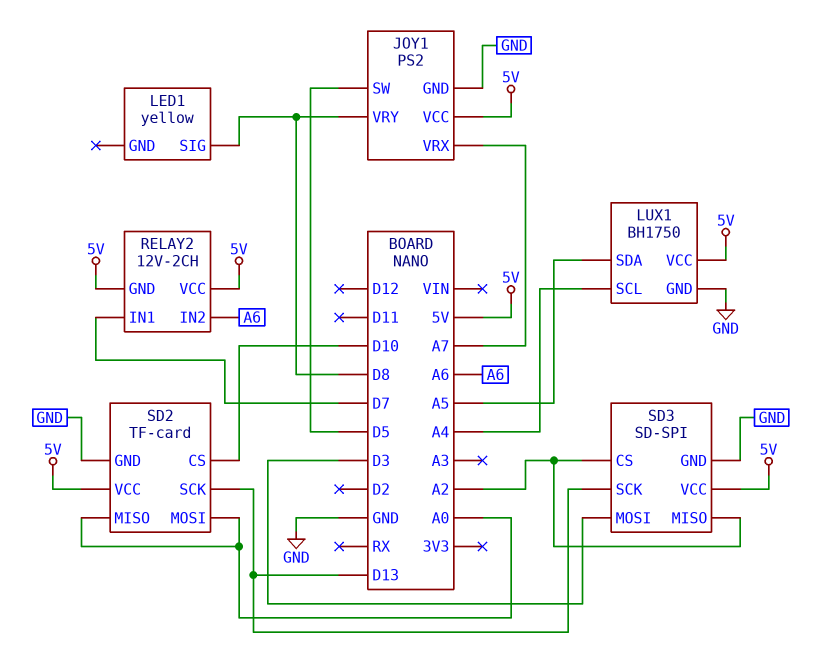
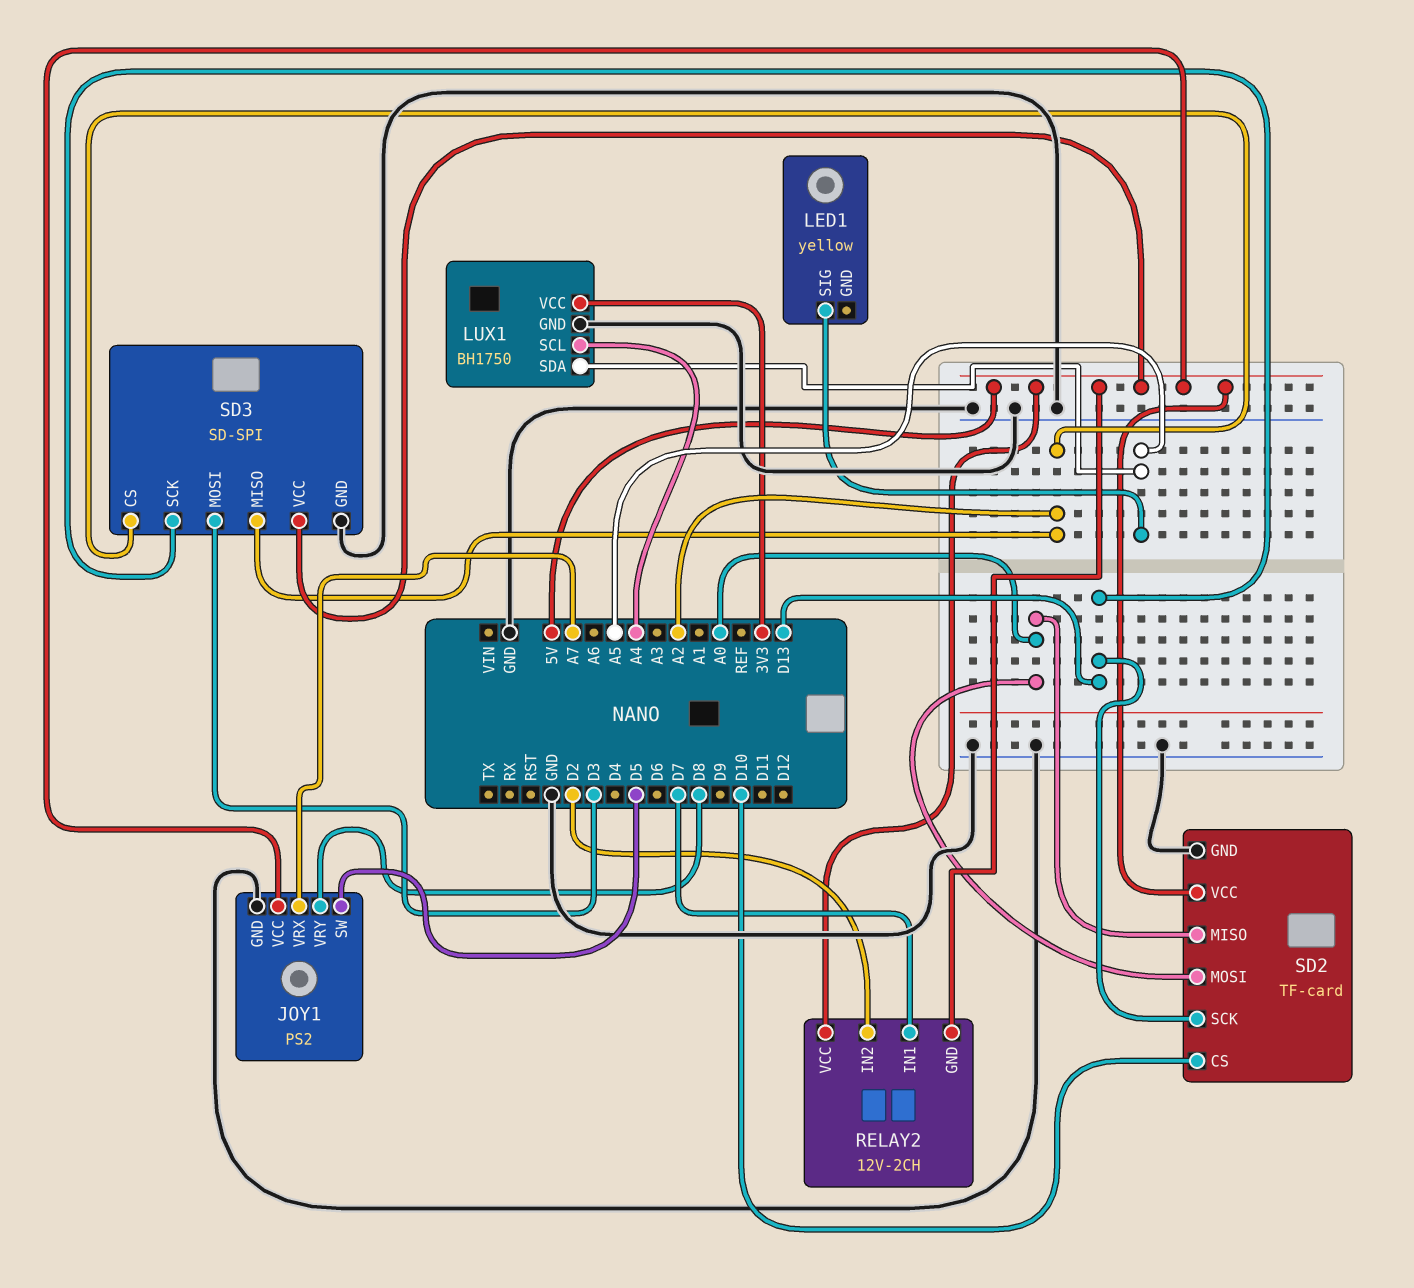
LED1 pin SIG: D8 -> A5
LUX1 pin VCC: 5V -> 3V3
RELAY2 pin IN2: A6 -> D2

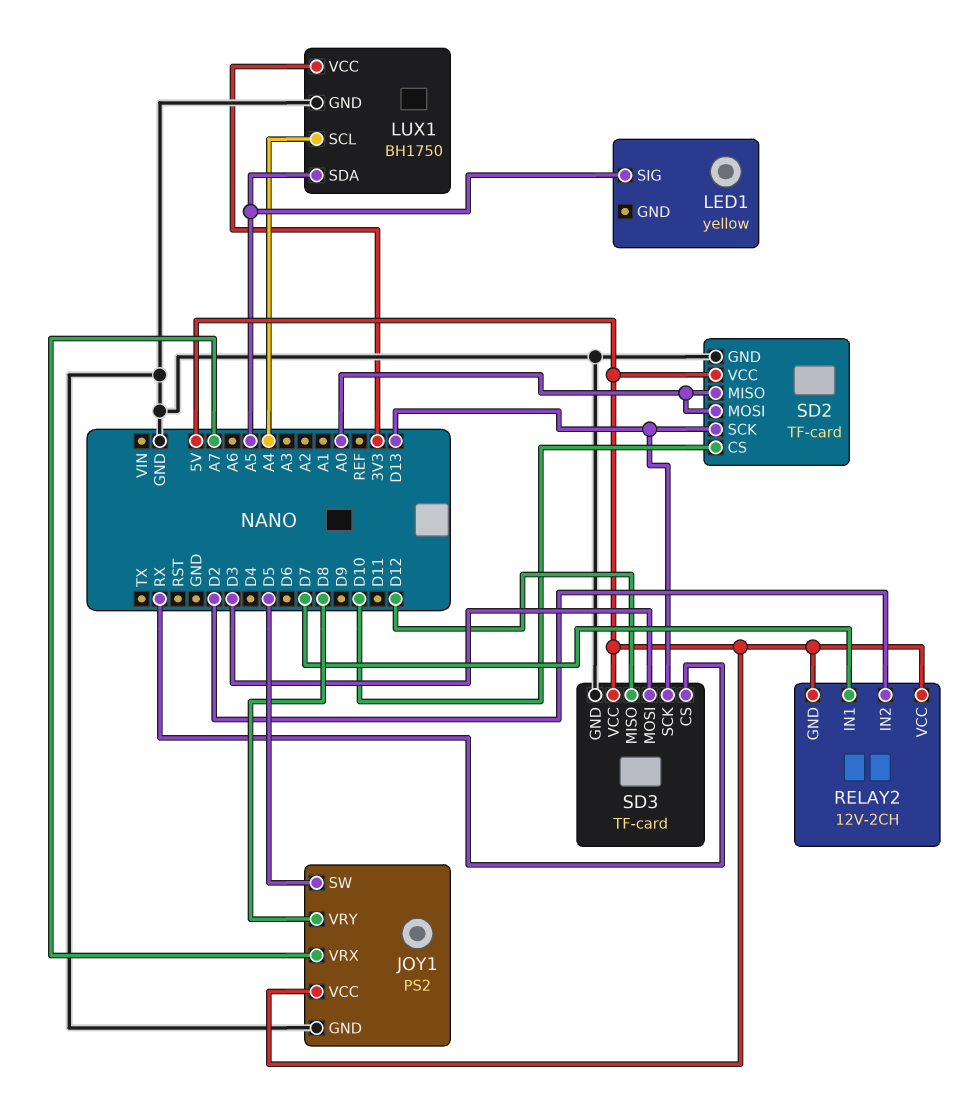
SD3: SD-SPI -> TF-card
SD3 pin CS: A2 -> RX
SD3 pin MISO: A2 -> D12

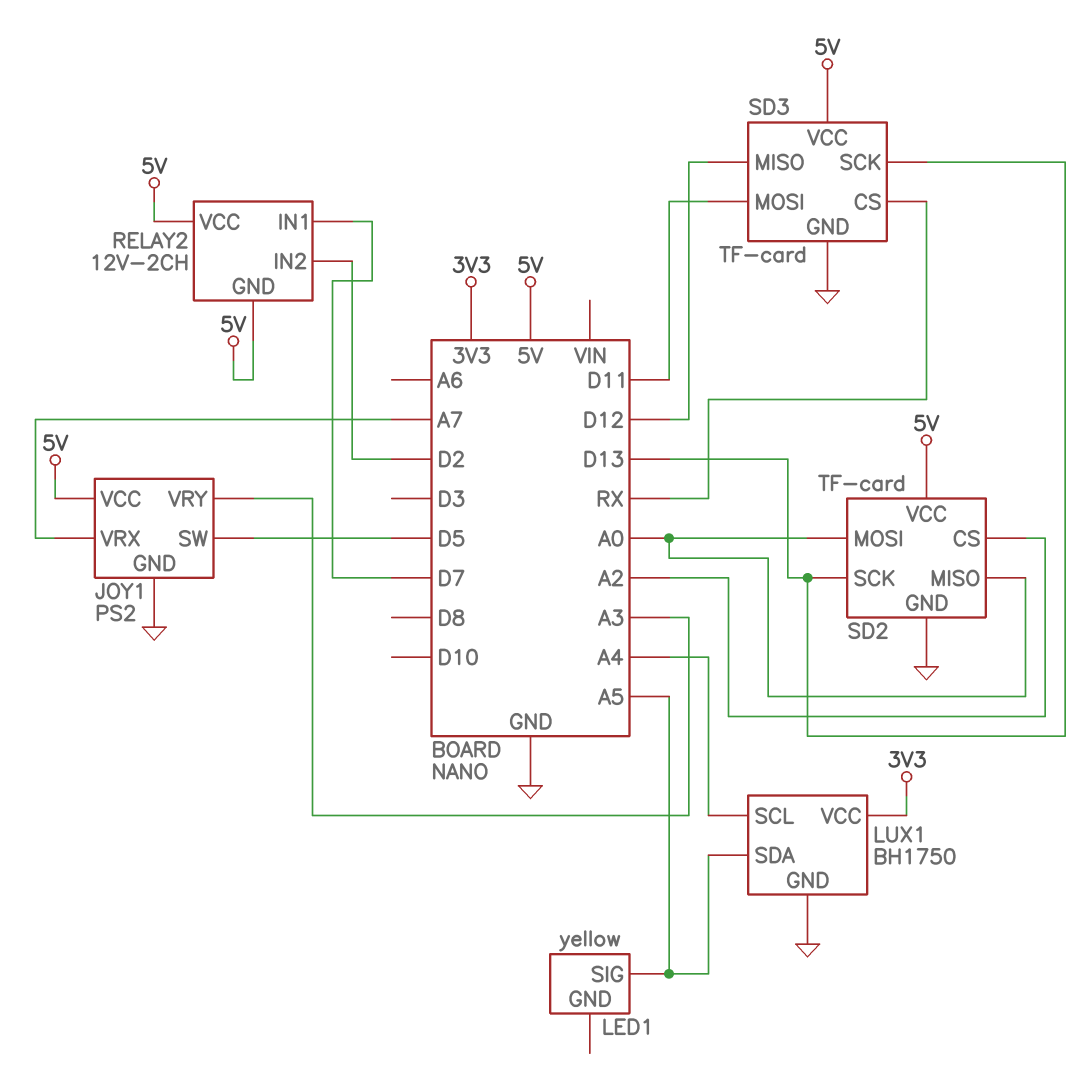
JOY1 pin VRY: D8 -> A3
SD2 pin CS: D10 -> A2
SD3 pin MOSI: D3 -> D11

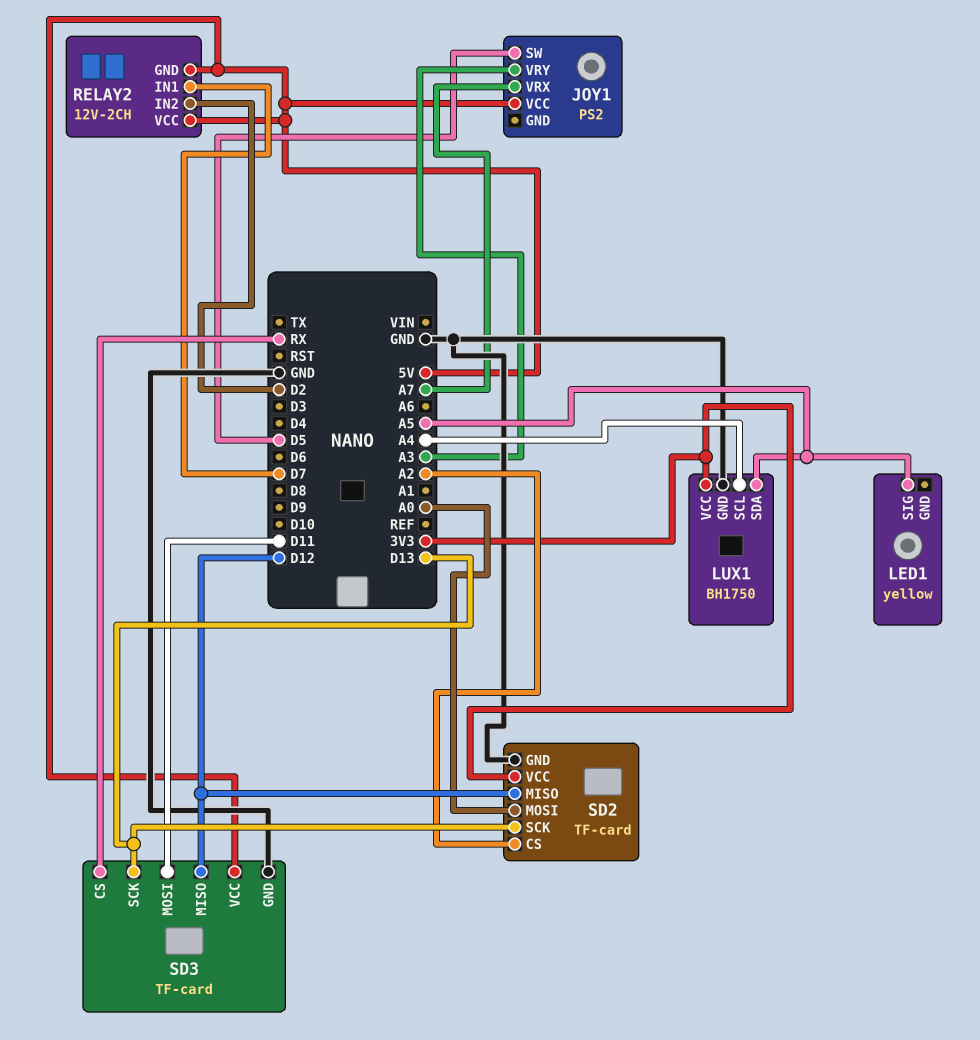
JOY1 pin GND: GND -> none
SD2 pin MISO: A0 -> D12
SD2 pin VCC: 5V -> 3V3

